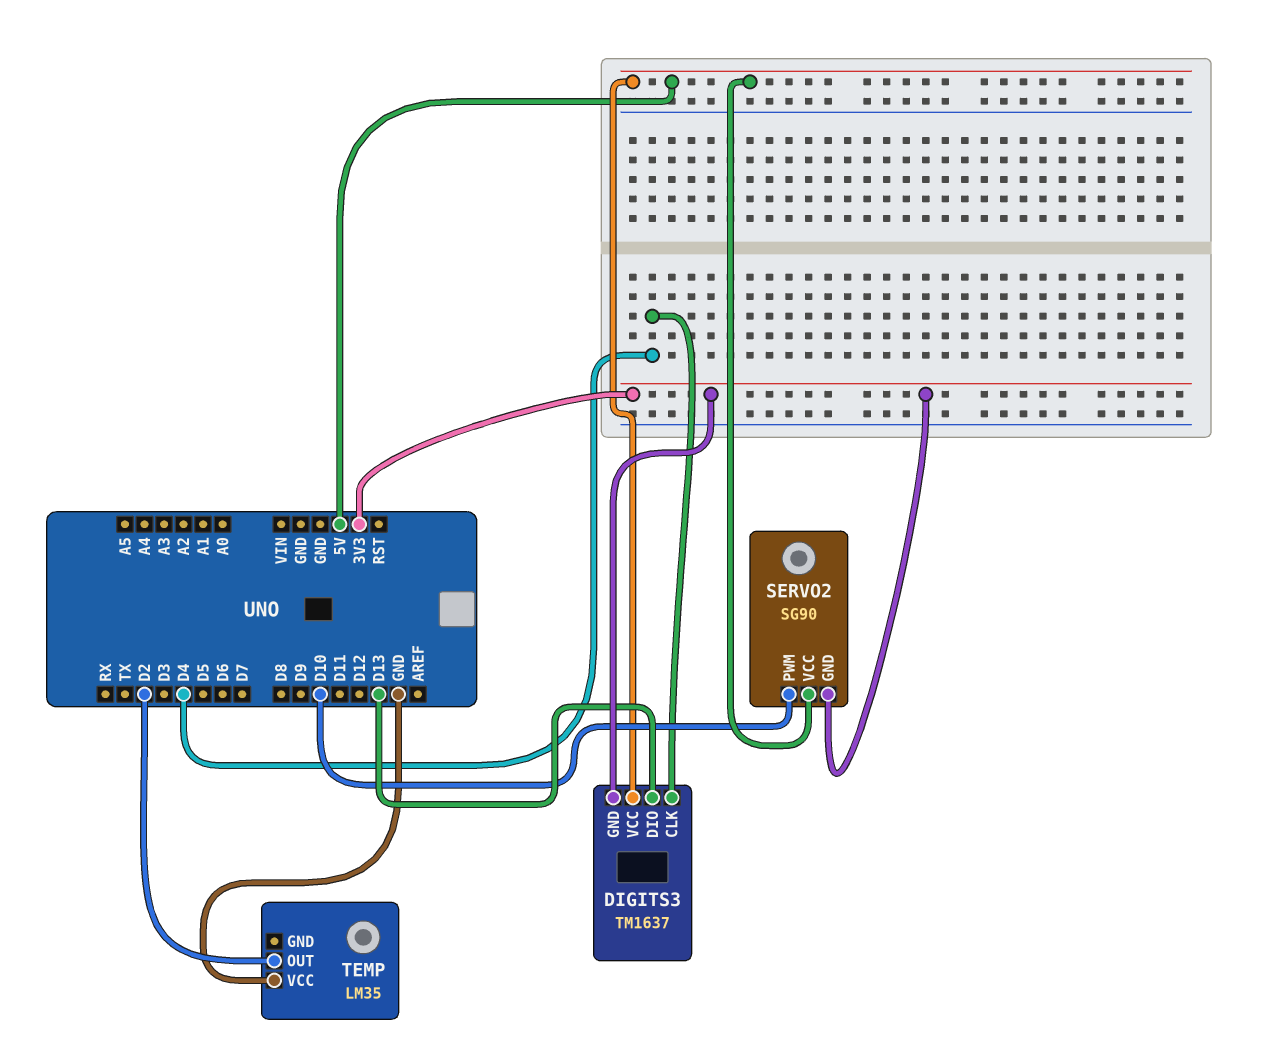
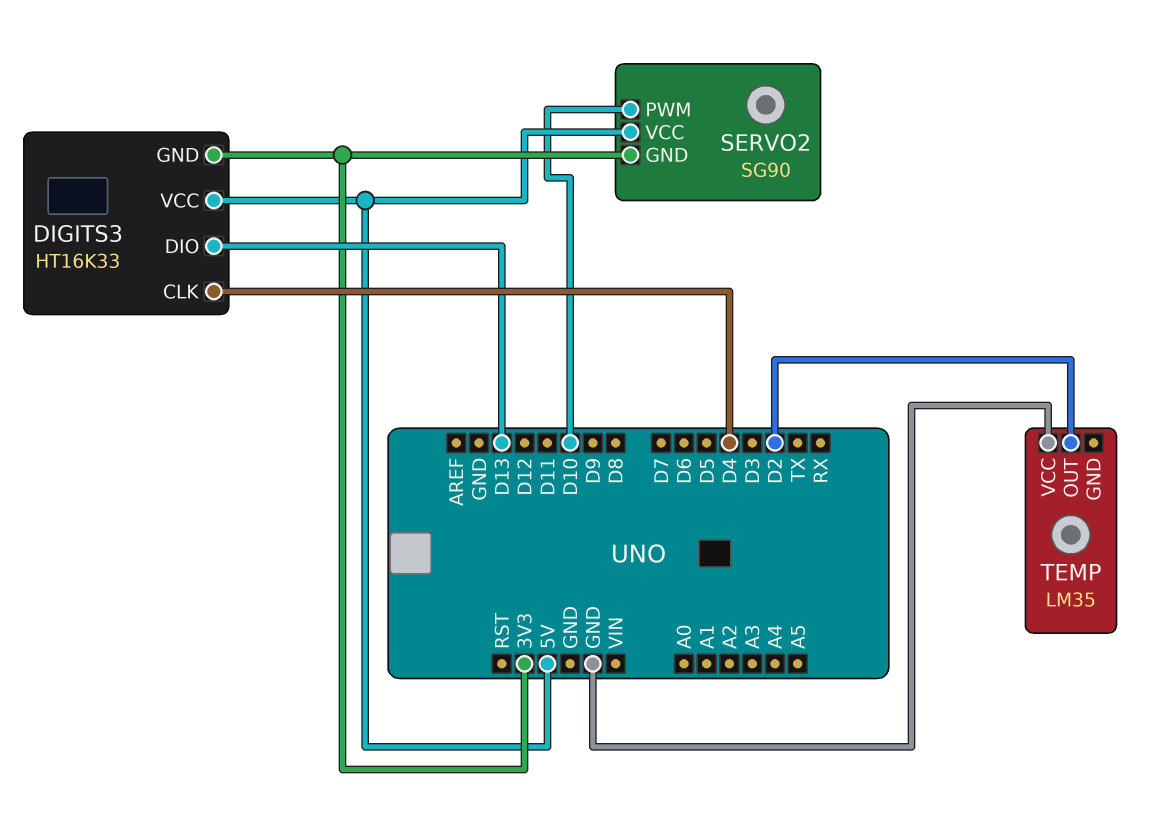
DIGITS3: TM1637 -> HT16K33

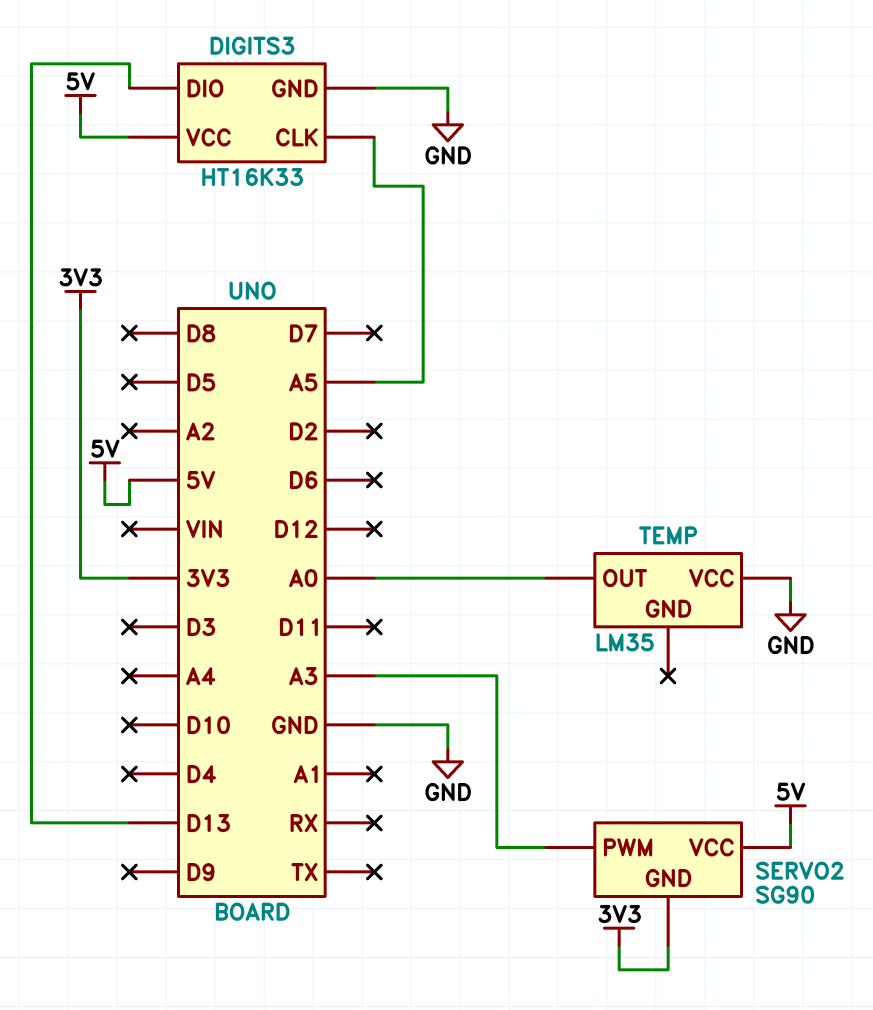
DIGITS3 pin CLK: D4 -> A5
DIGITS3 pin GND: 3V3 -> GND
SERVO2 pin PWM: D10 -> A3
TEMP pin OUT: D2 -> A0

